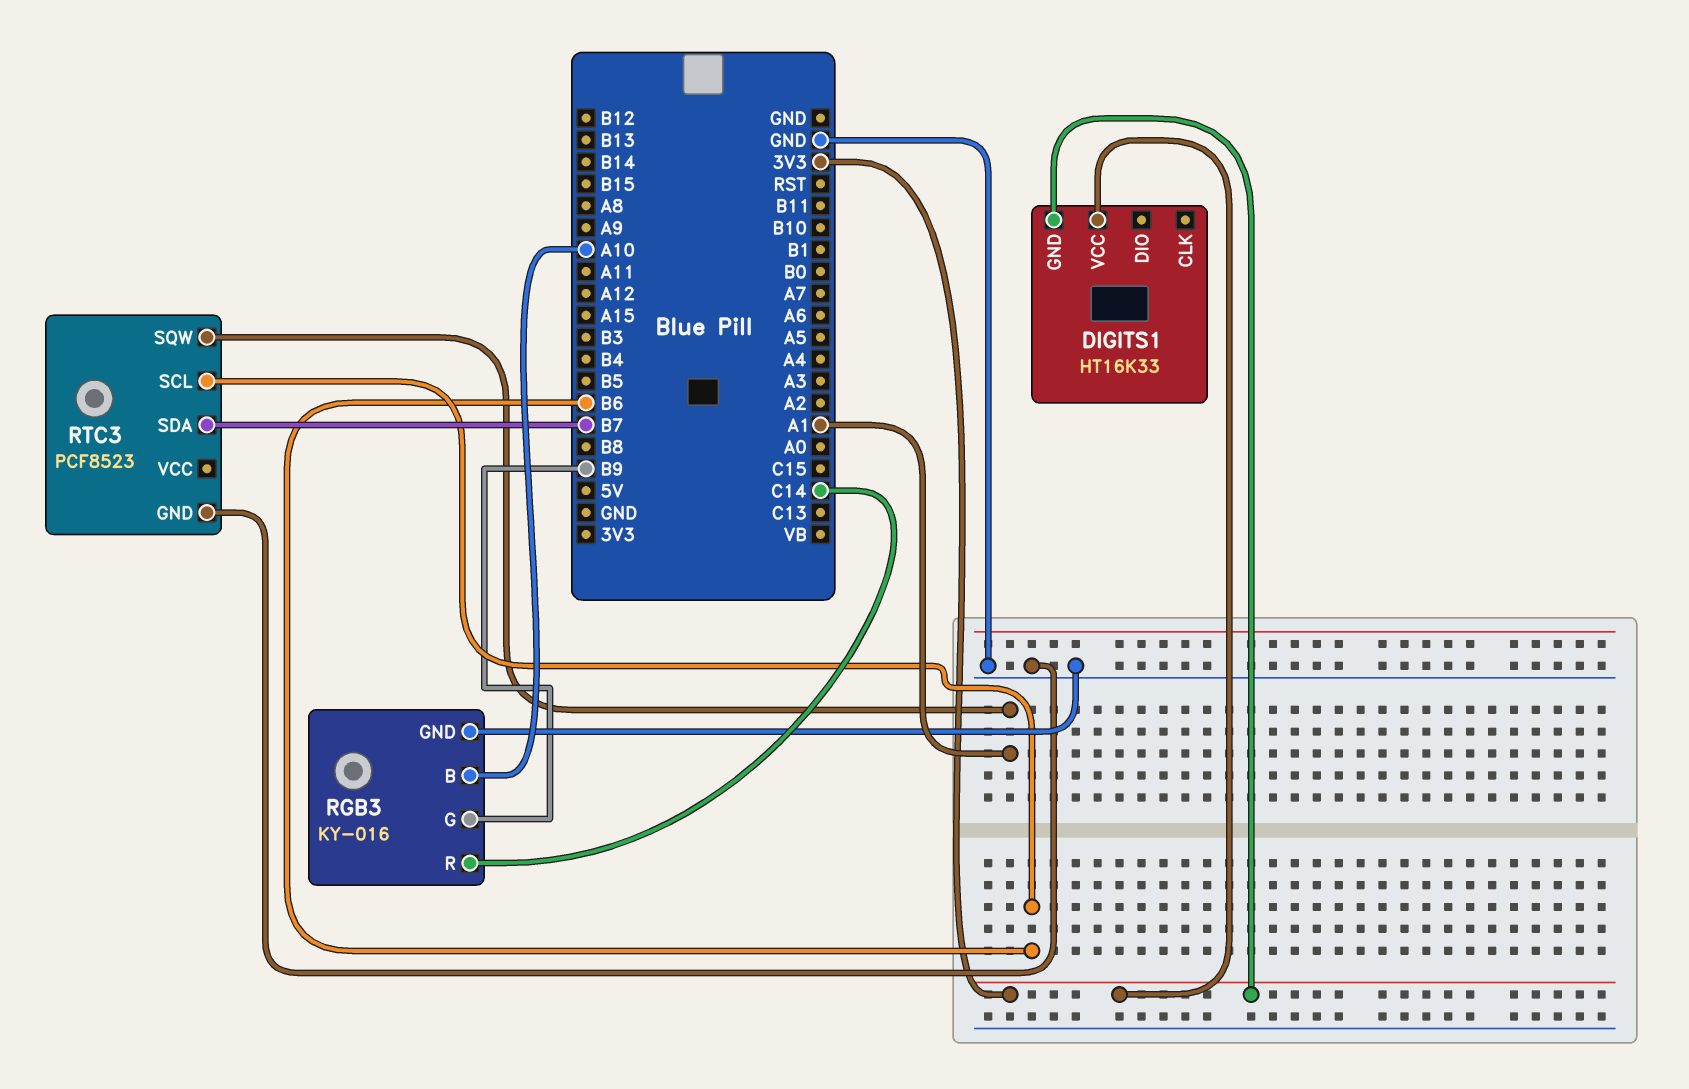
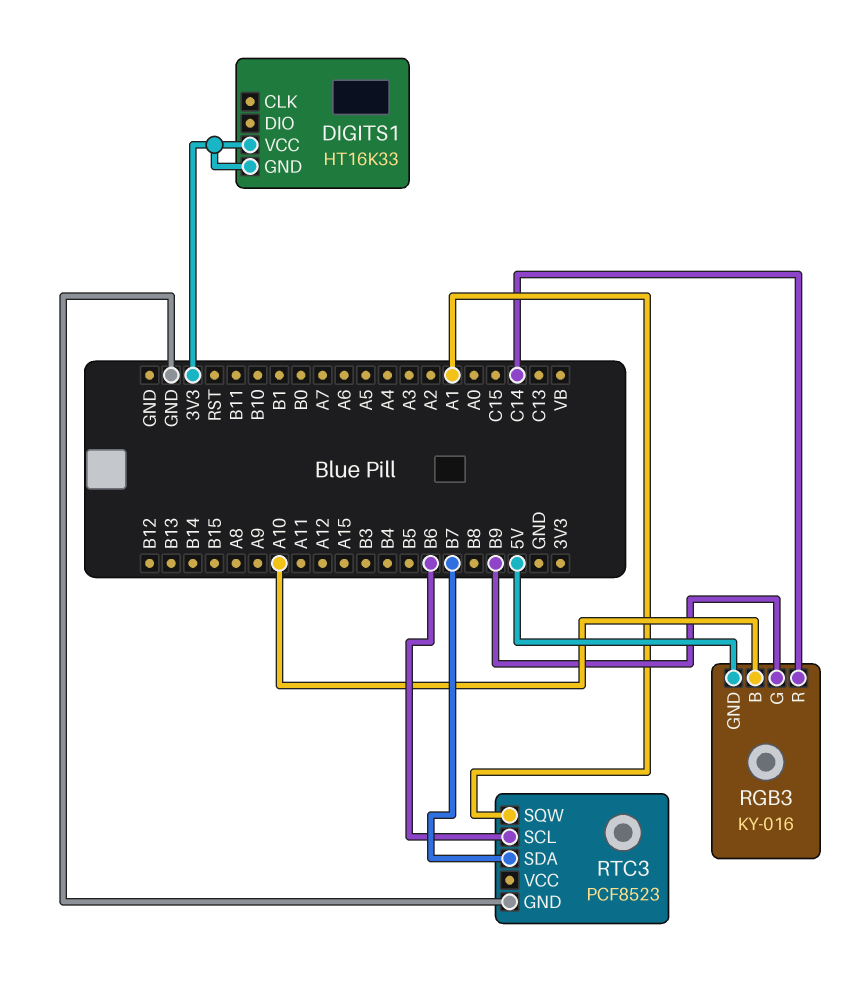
RGB3 pin GND: GND -> 5V

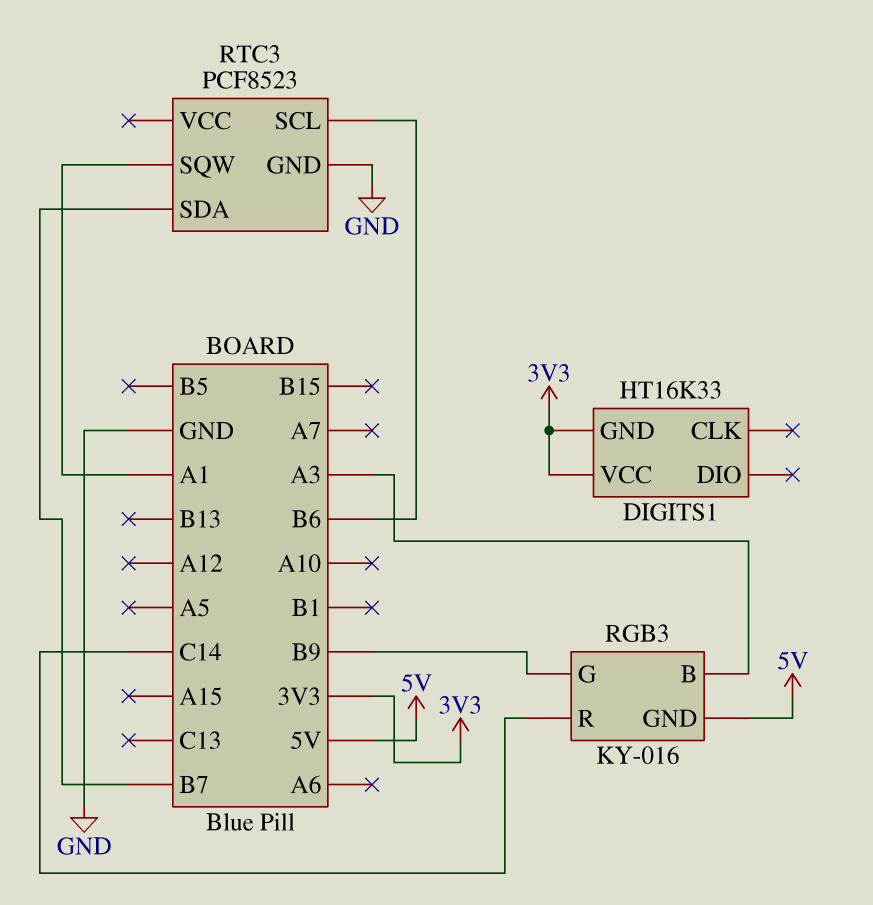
RGB3 pin B: A10 -> A3

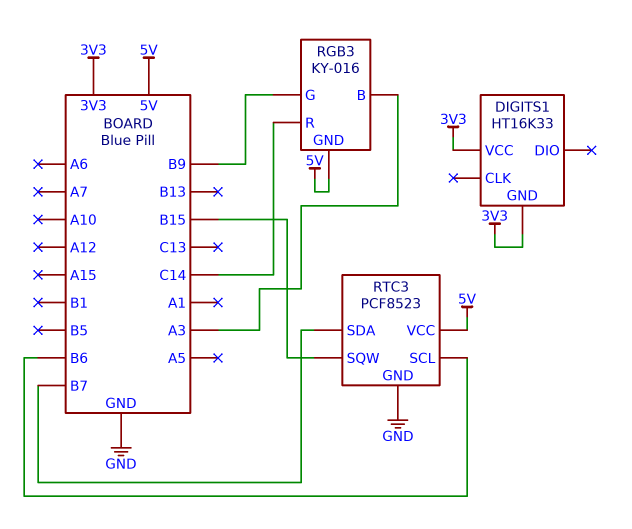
RTC3 pin SQW: A1 -> B15
RTC3 pin VCC: none -> 5V

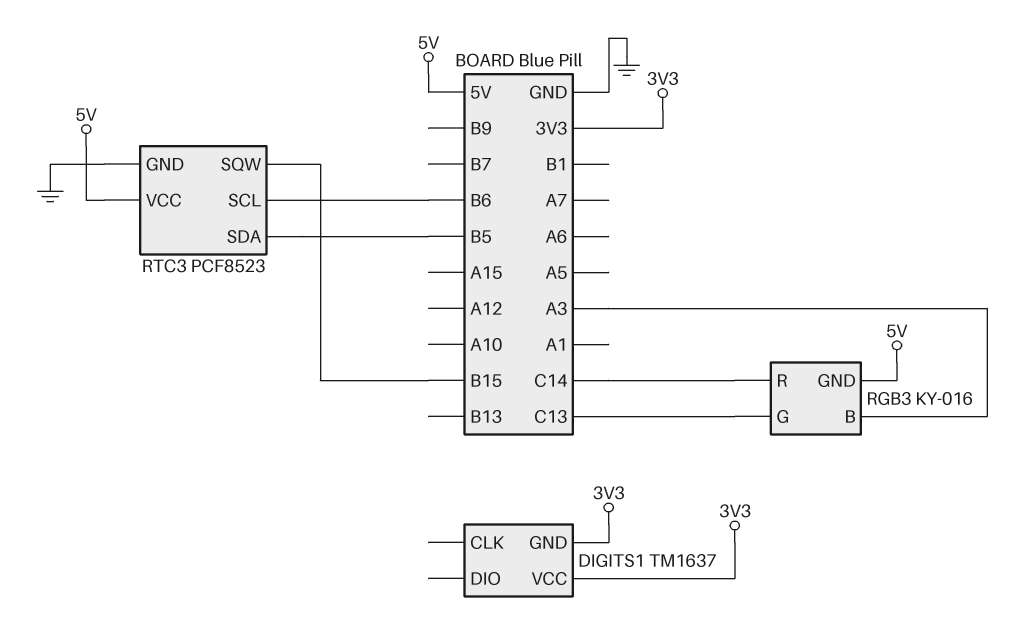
DIGITS1: HT16K33 -> TM1637
RGB3 pin G: B9 -> C13
RTC3 pin SDA: B7 -> B5

